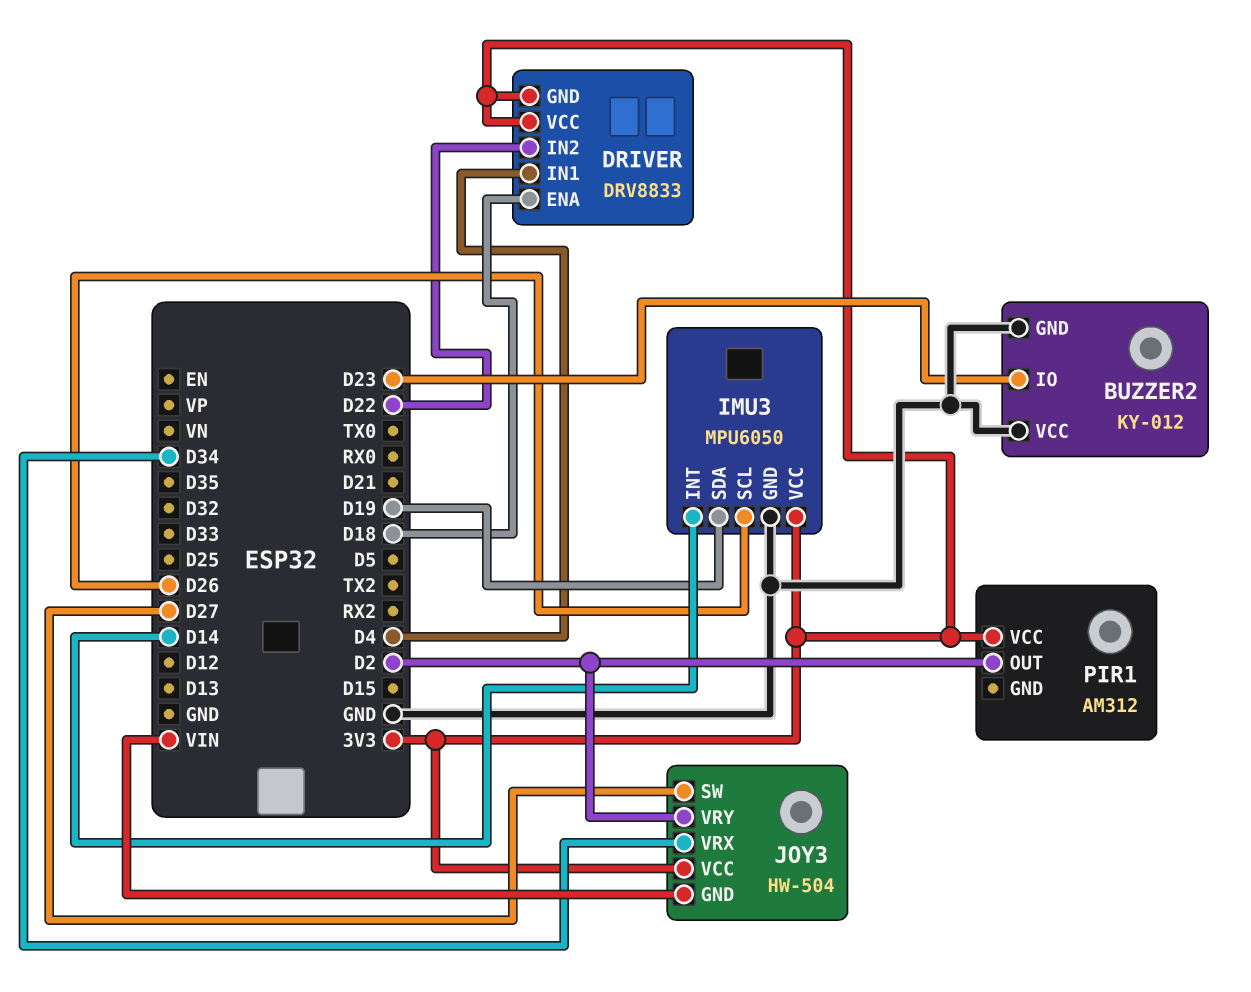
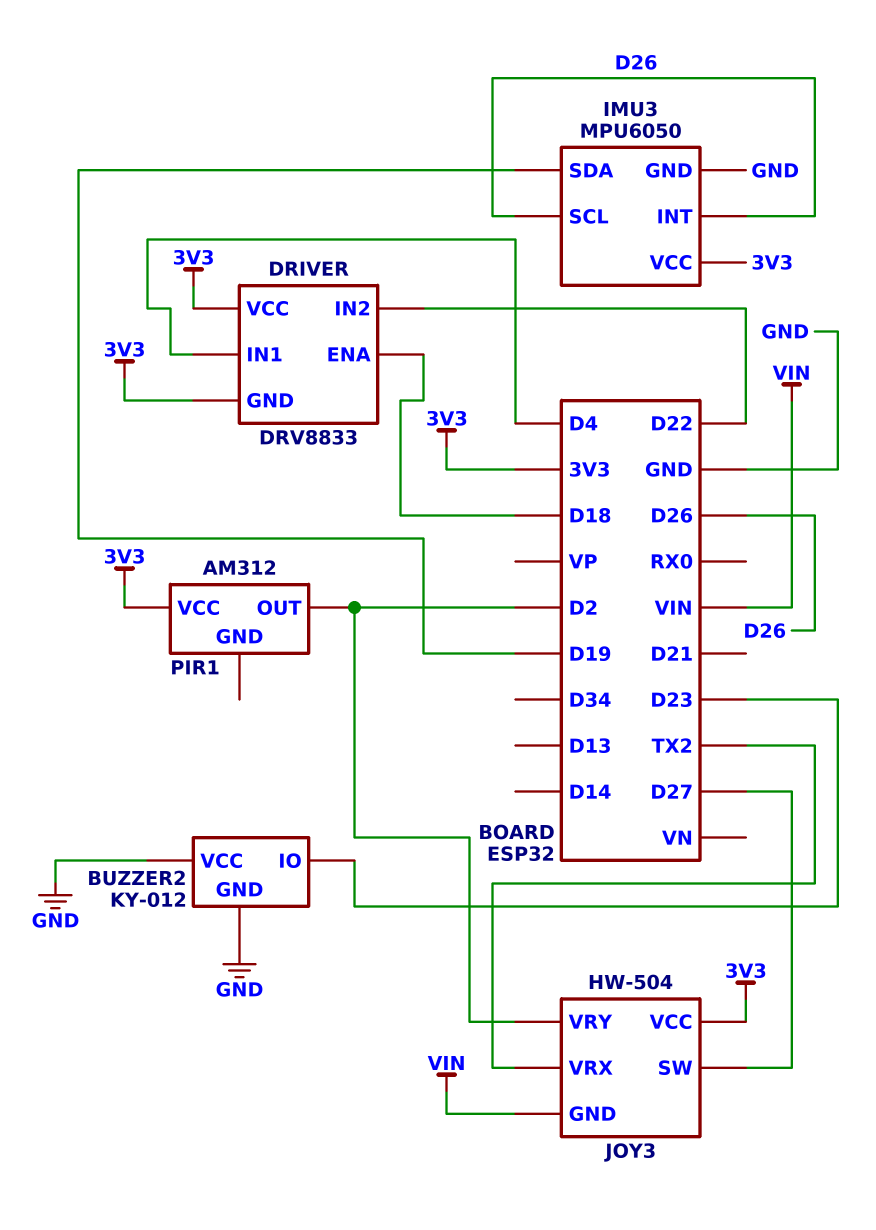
IMU3 pin INT: D14 -> D26
JOY3 pin VRX: D34 -> TX2

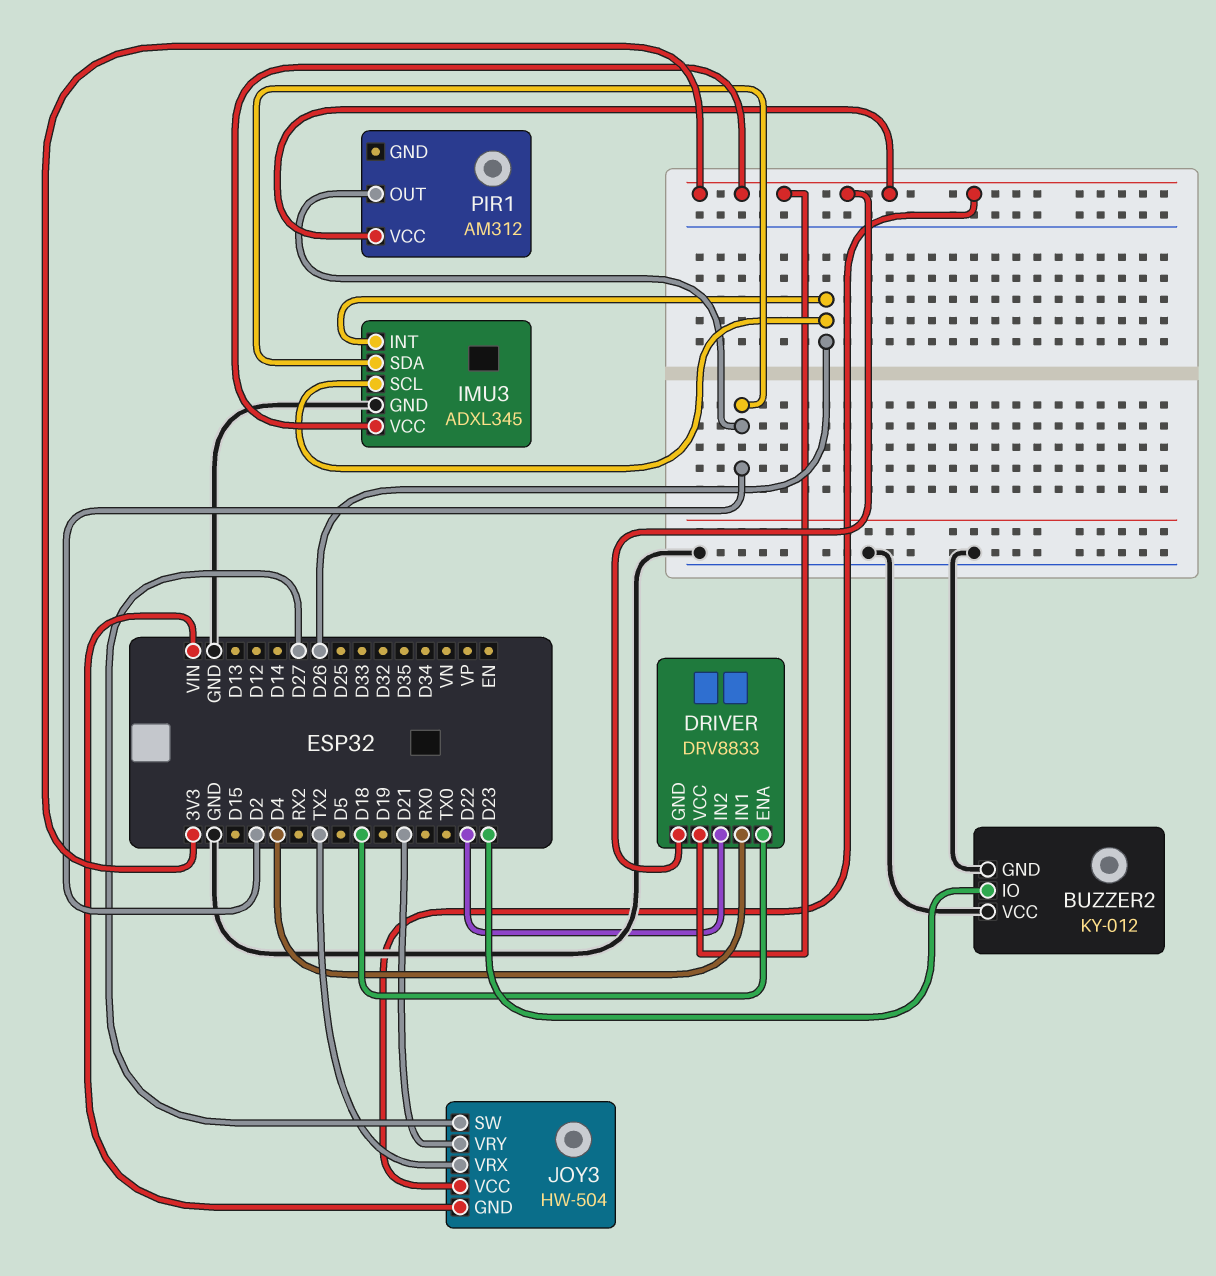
IMU3: MPU6050 -> ADXL345
IMU3 pin SDA: D19 -> D2
JOY3 pin VRY: D2 -> D21

